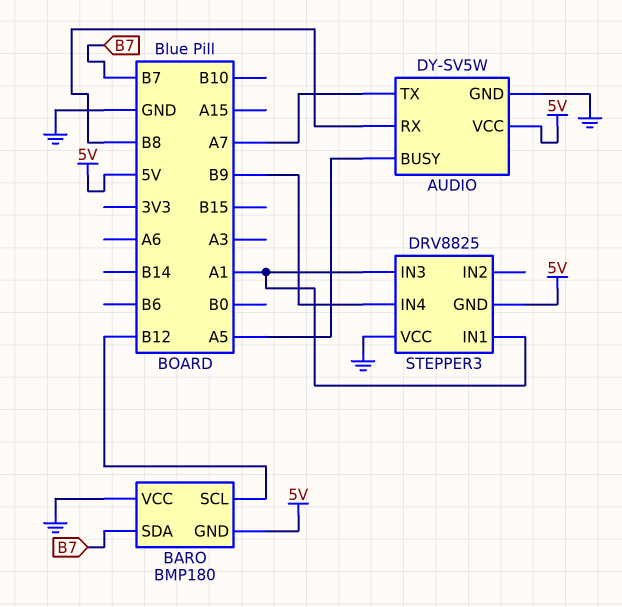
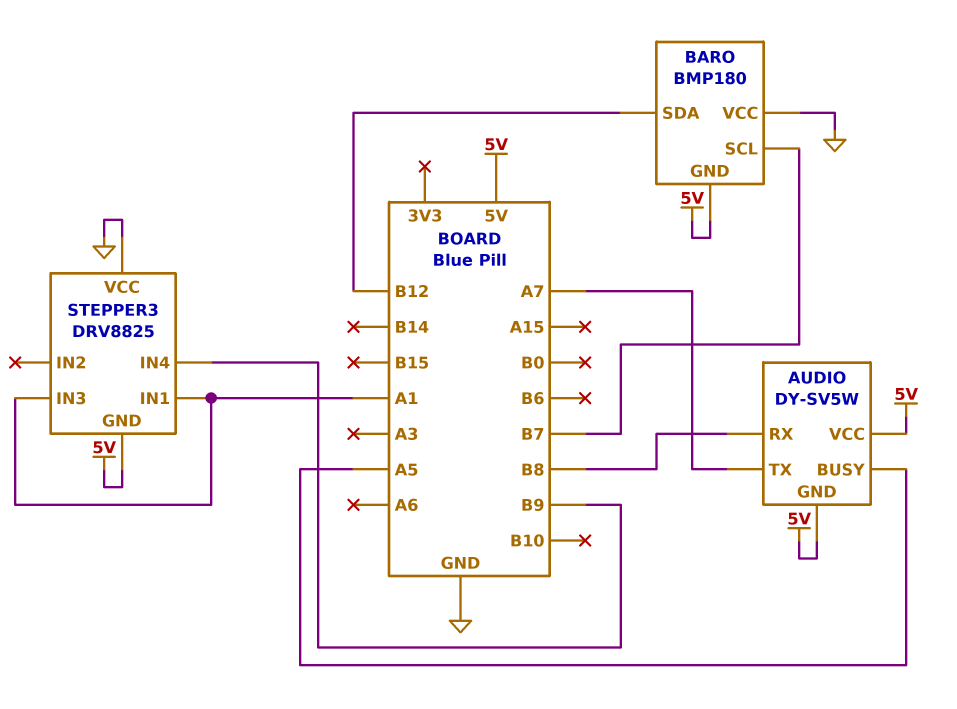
AUDIO pin GND: GND -> 5V
BARO pin SCL: B12 -> B7
BARO pin SDA: B7 -> B12

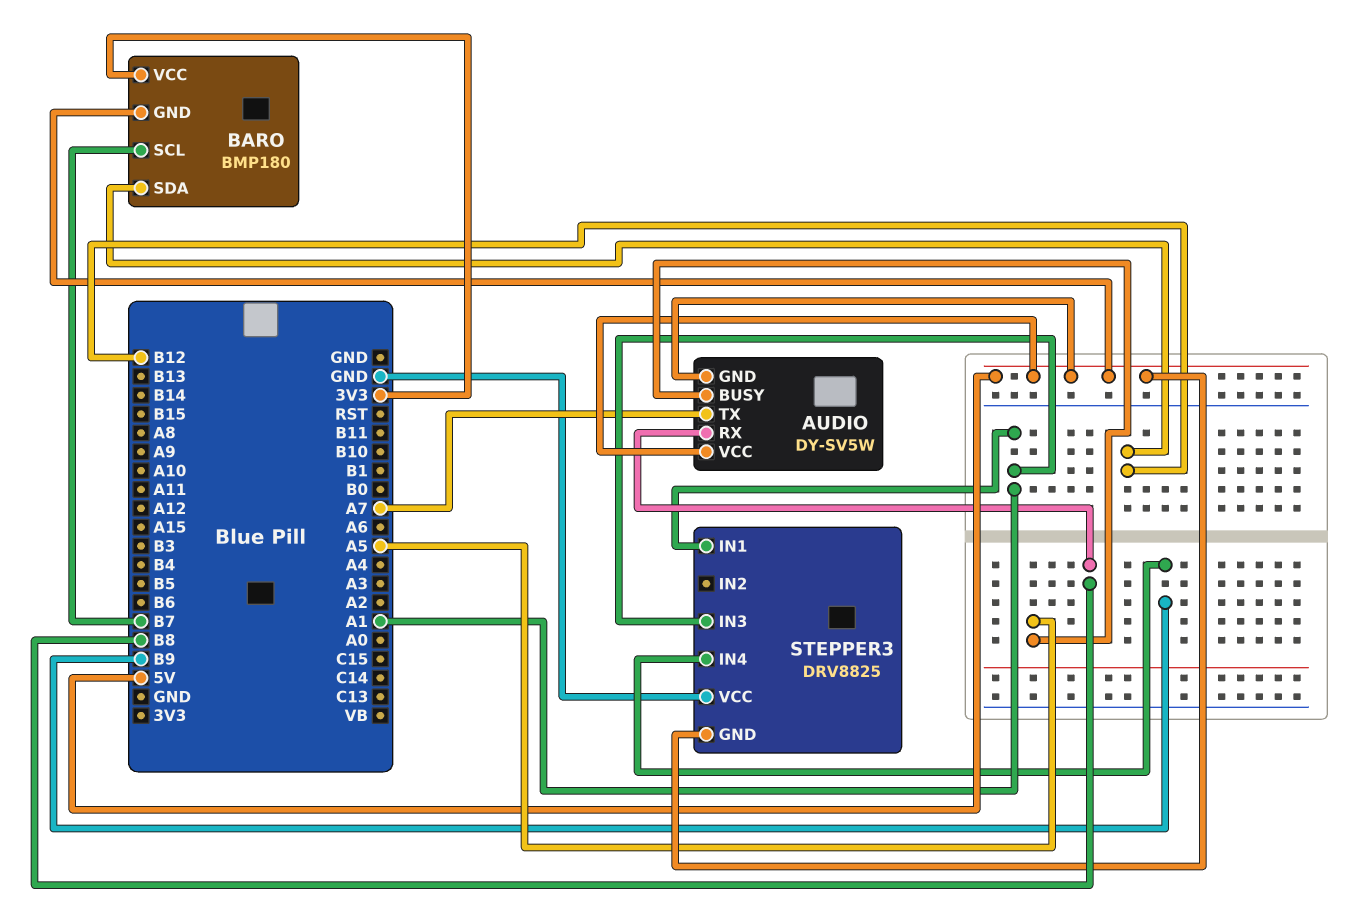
BARO pin VCC: GND -> 3V3

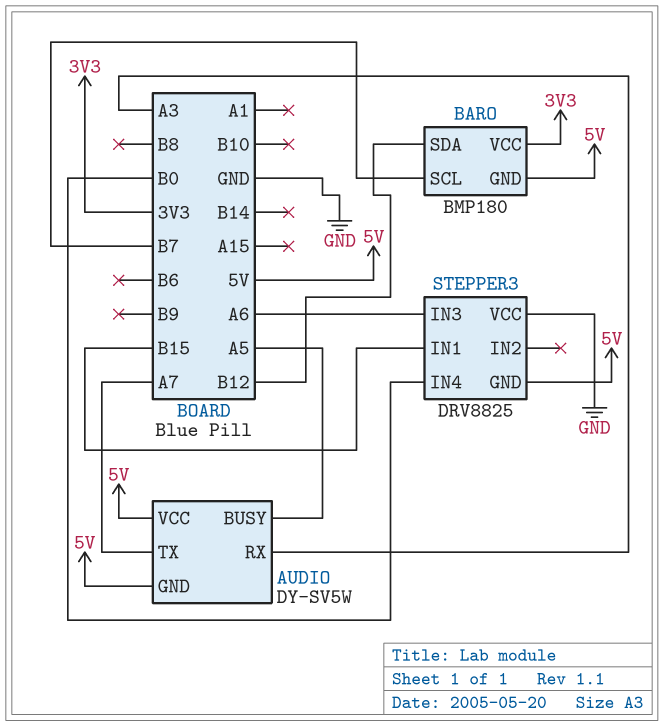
AUDIO pin RX: B8 -> A3
STEPPER3 pin IN1: A1 -> B15
STEPPER3 pin IN3: A1 -> A6
STEPPER3 pin IN4: B9 -> B0

